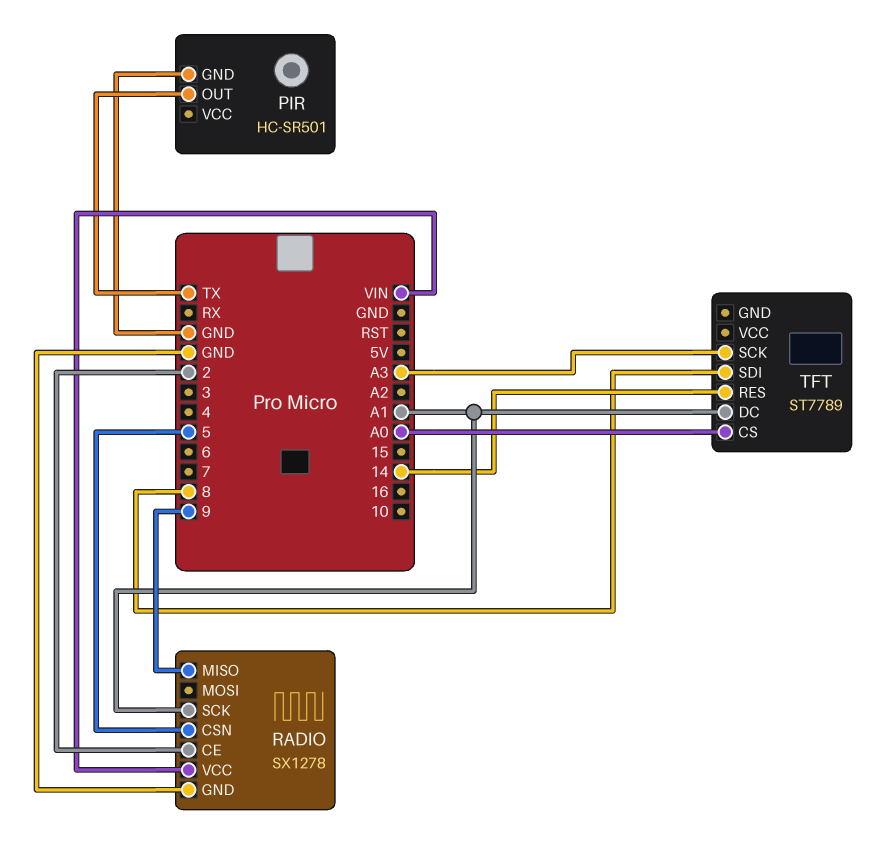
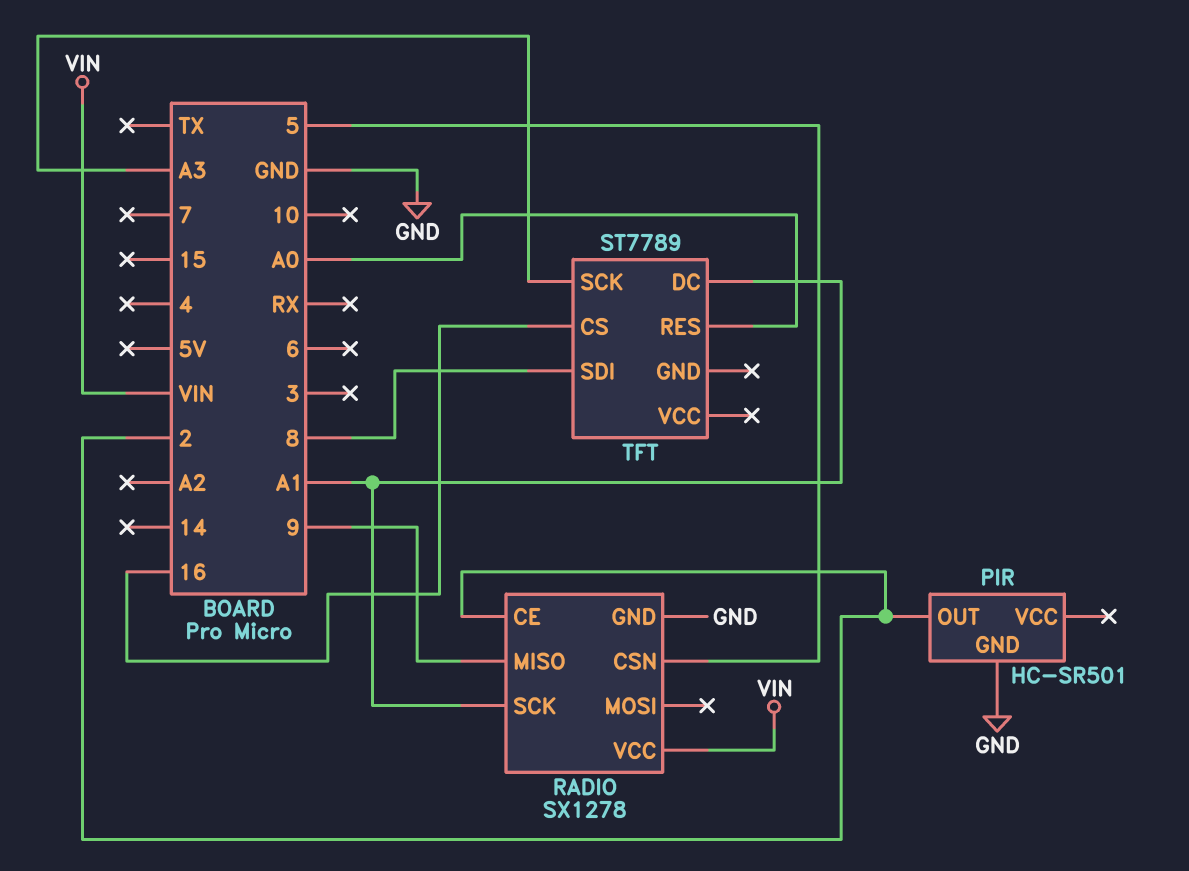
PIR pin OUT: TX -> 2
TFT pin CS: A0 -> 16
TFT pin RES: 14 -> A0

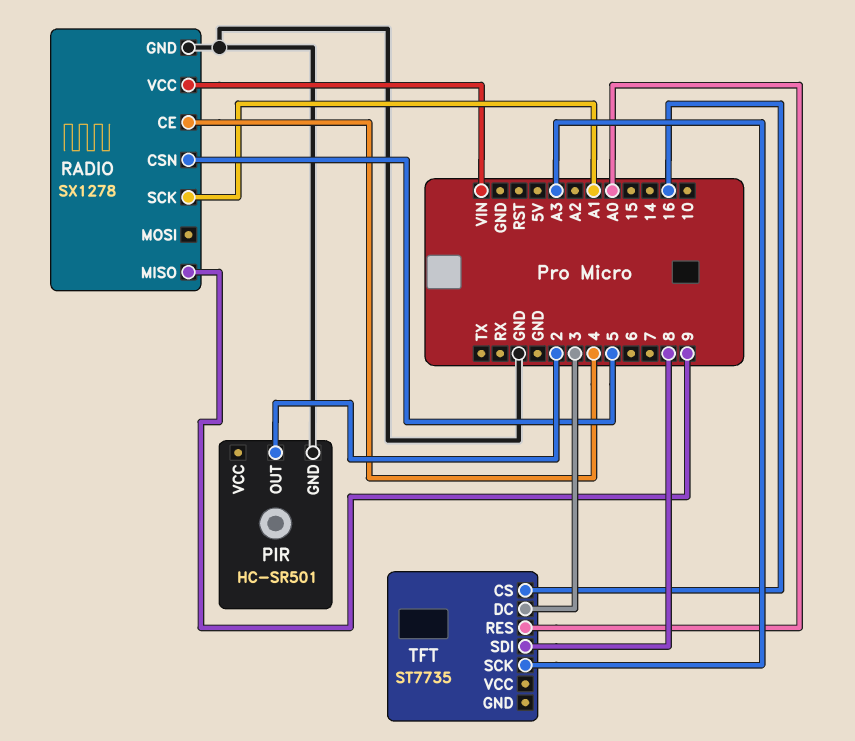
RADIO pin CE: 2 -> 4
TFT: ST7789 -> ST7735
TFT pin DC: A1 -> 3

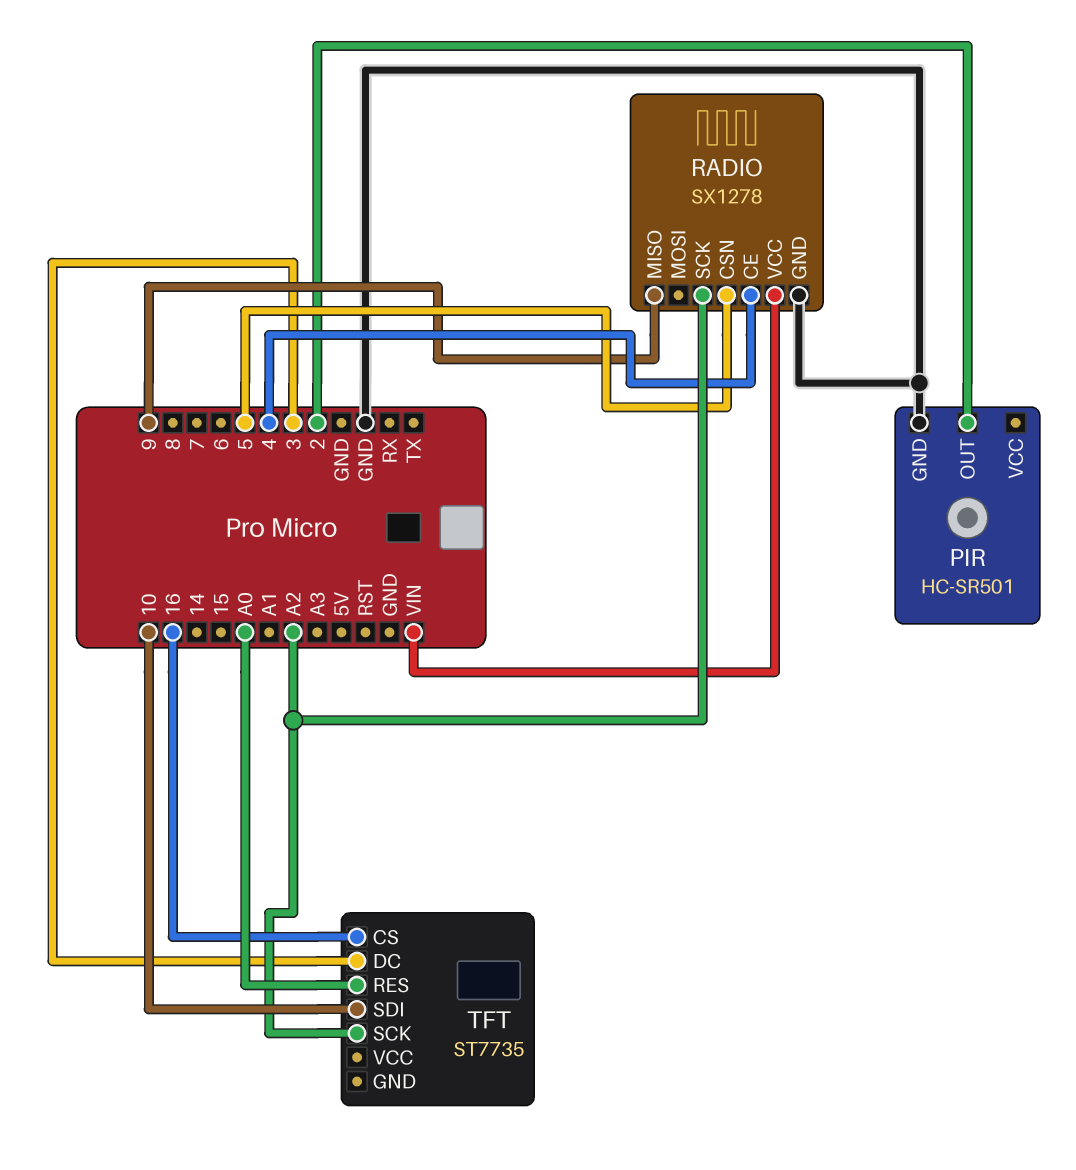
RADIO pin SCK: A1 -> A2
TFT pin SCK: A3 -> A2
TFT pin SDI: 8 -> 10

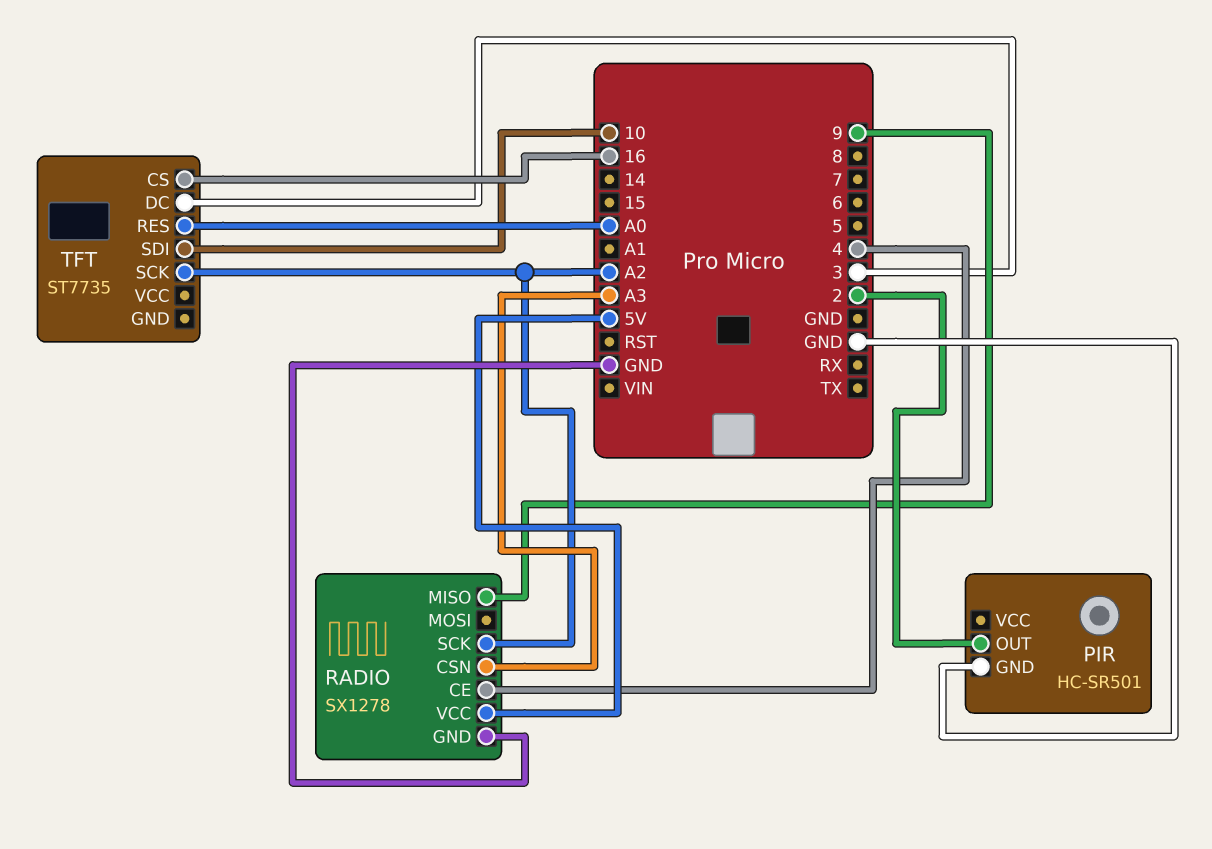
RADIO pin CSN: 5 -> A3
RADIO pin VCC: VIN -> 5V

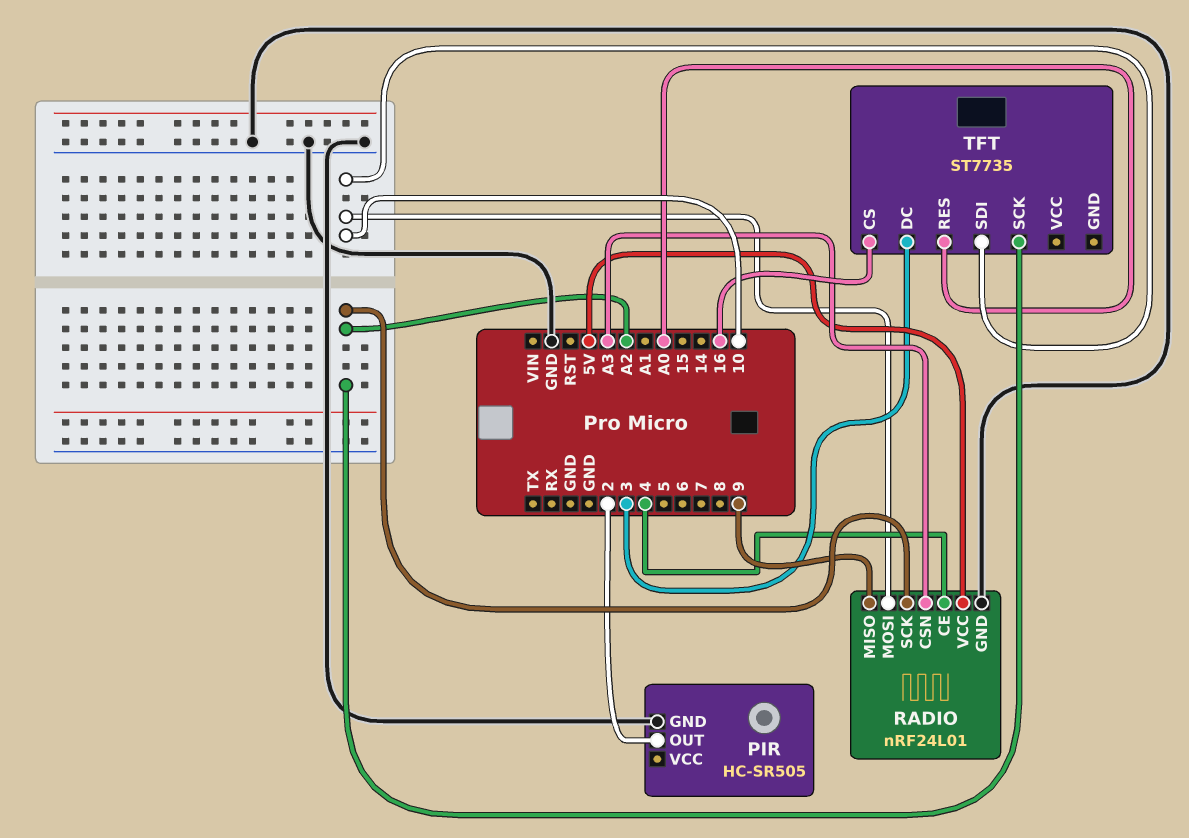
PIR: HC-SR501 -> HC-SR505
RADIO: SX1278 -> nRF24L01
RADIO pin MOSI: none -> 10

